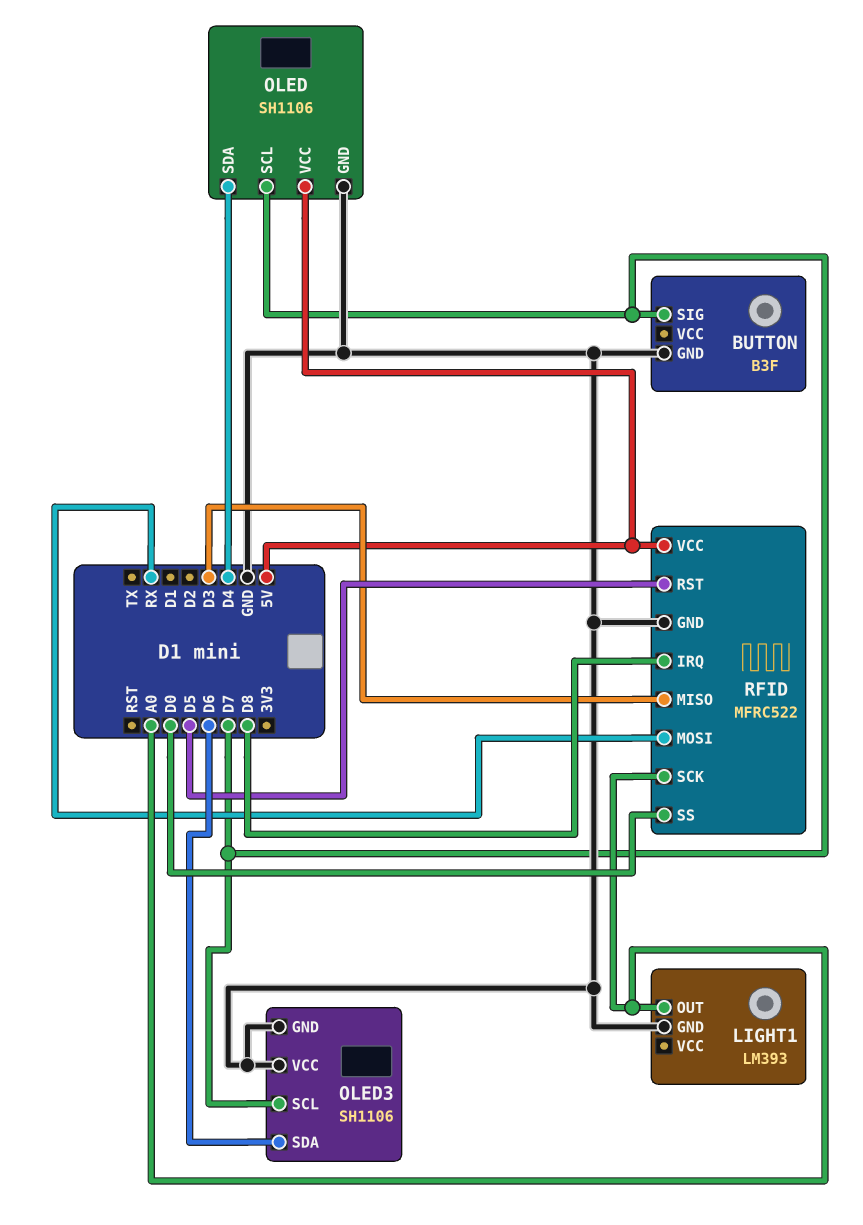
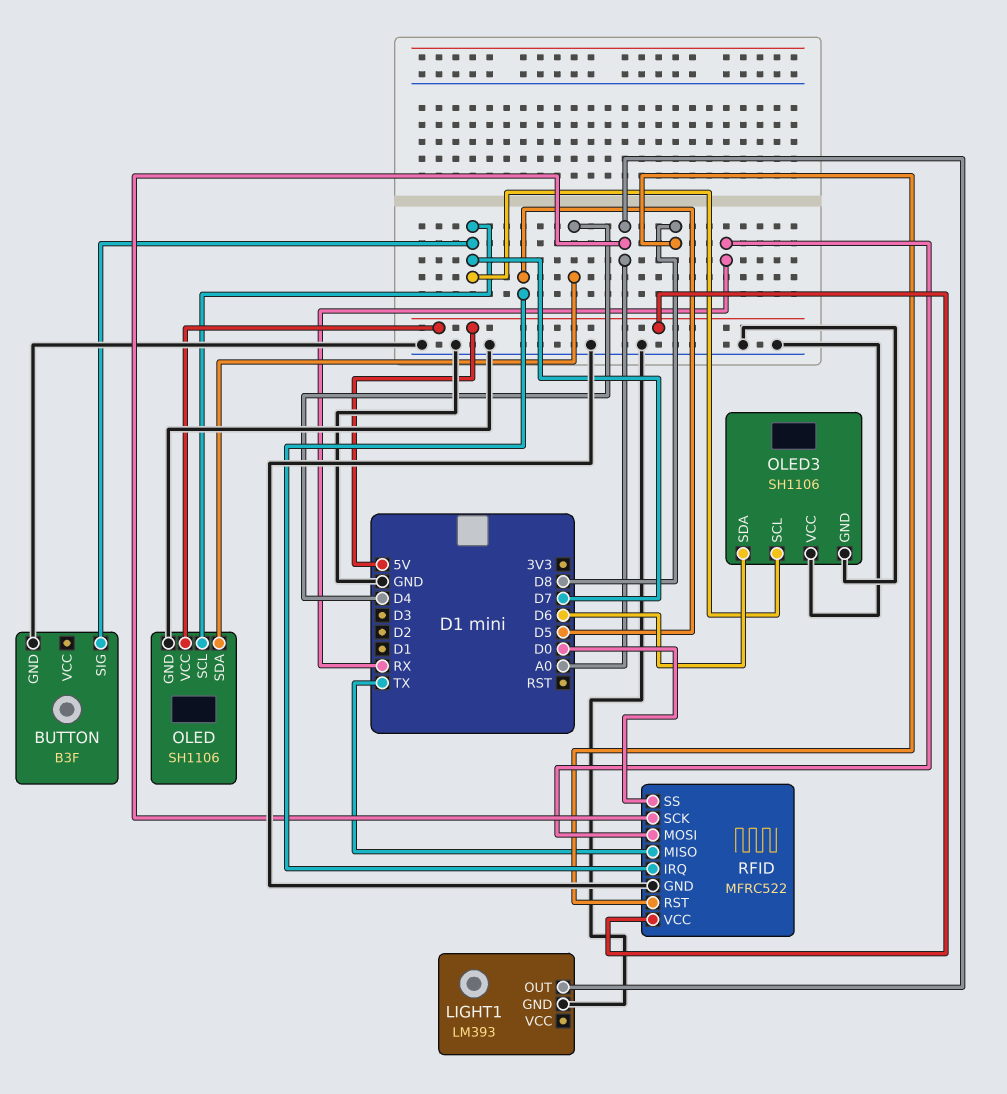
RFID pin IRQ: D8 -> D5
RFID pin MISO: D3 -> TX
RFID pin RST: D5 -> D8

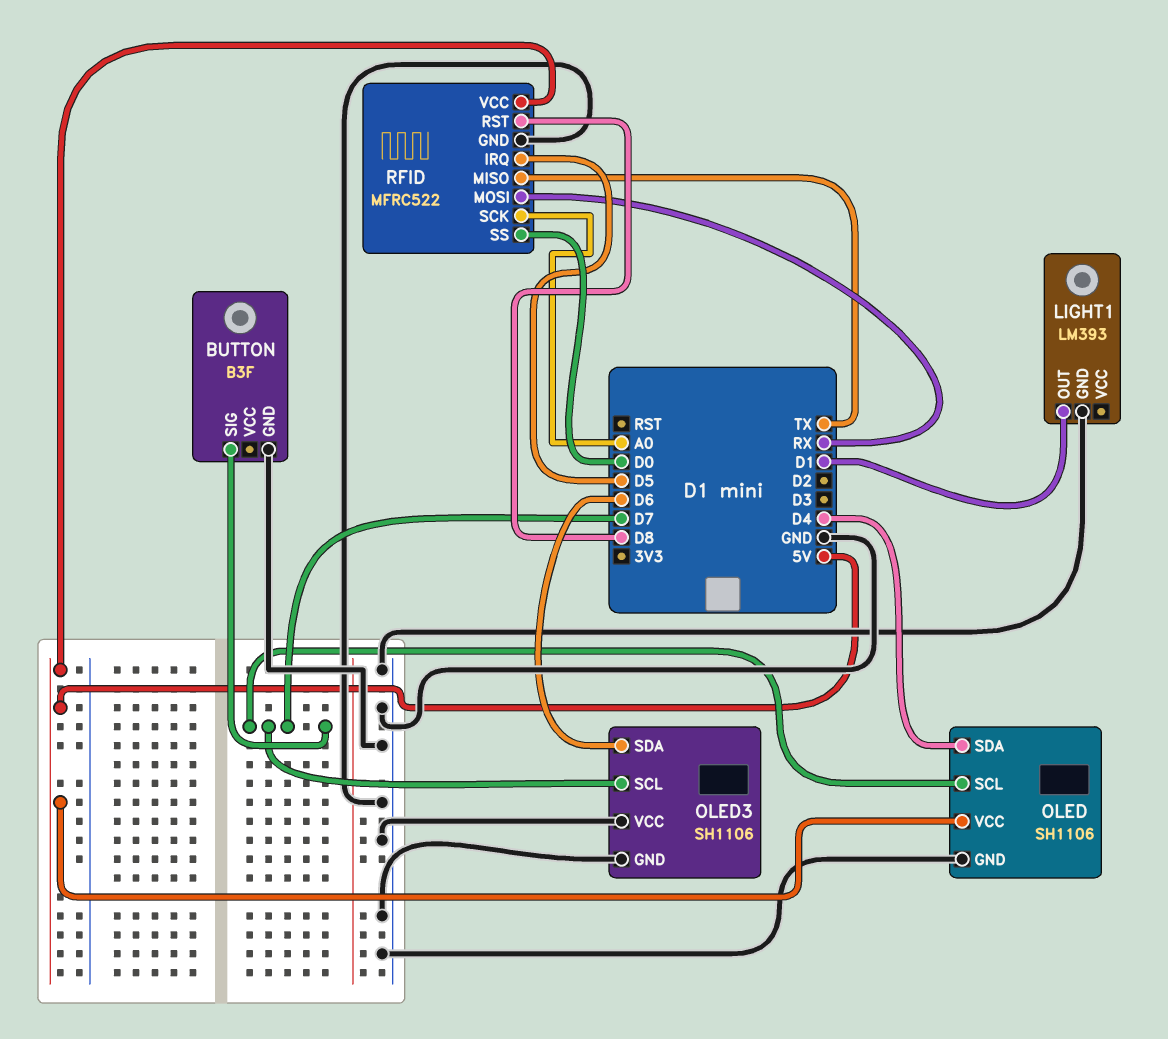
LIGHT1 pin OUT: A0 -> D1

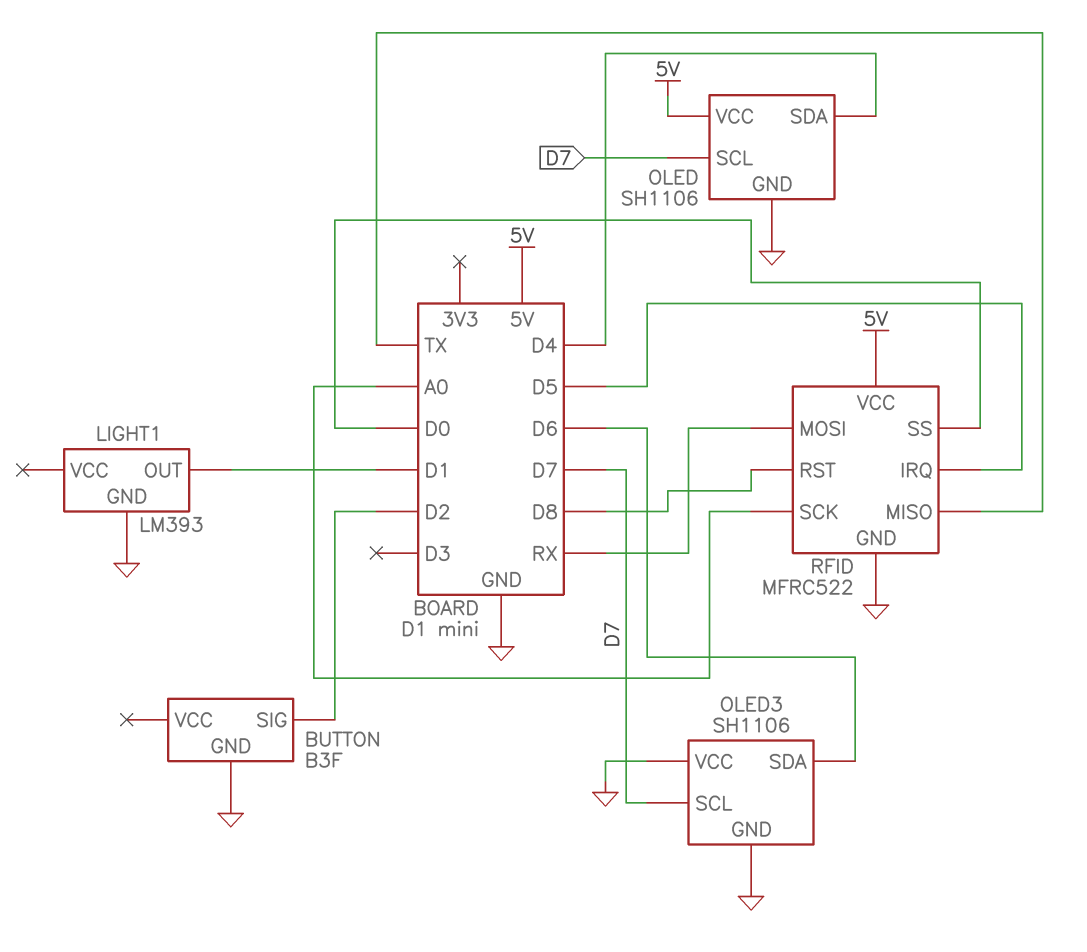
BUTTON pin SIG: D7 -> D2

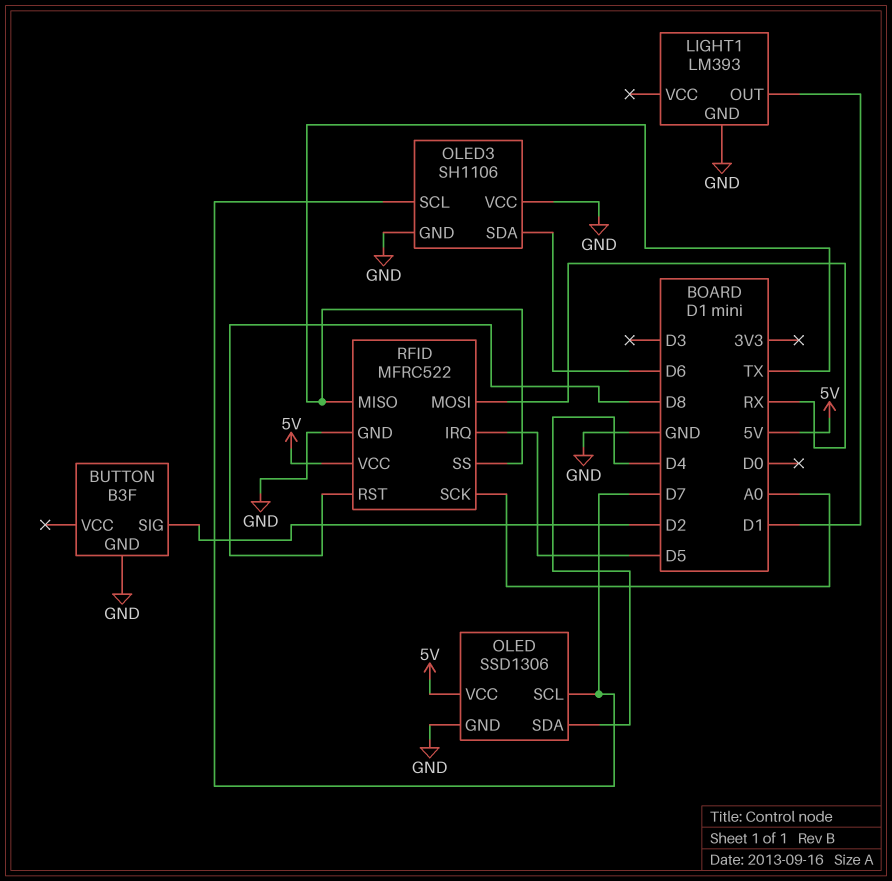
OLED: SH1106 -> SSD1306
RFID pin SS: D0 -> TX

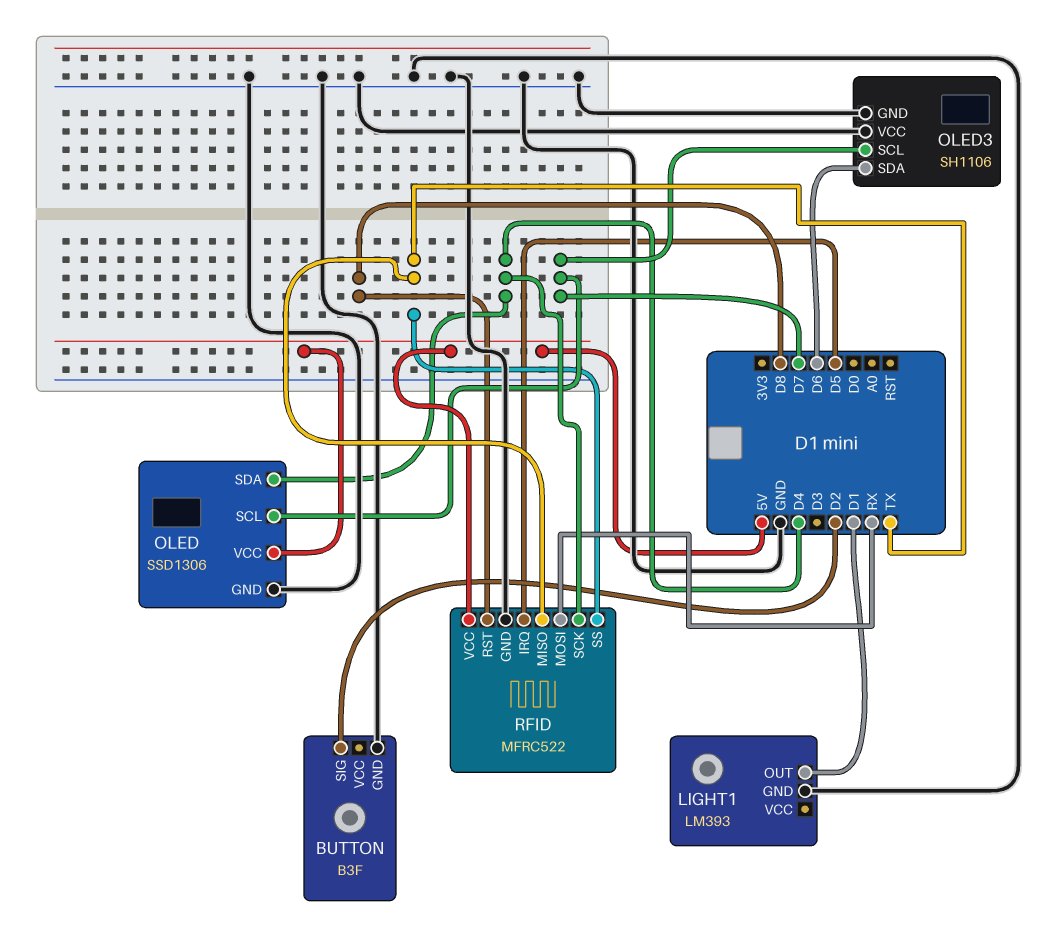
RFID pin SCK: A0 -> D4

